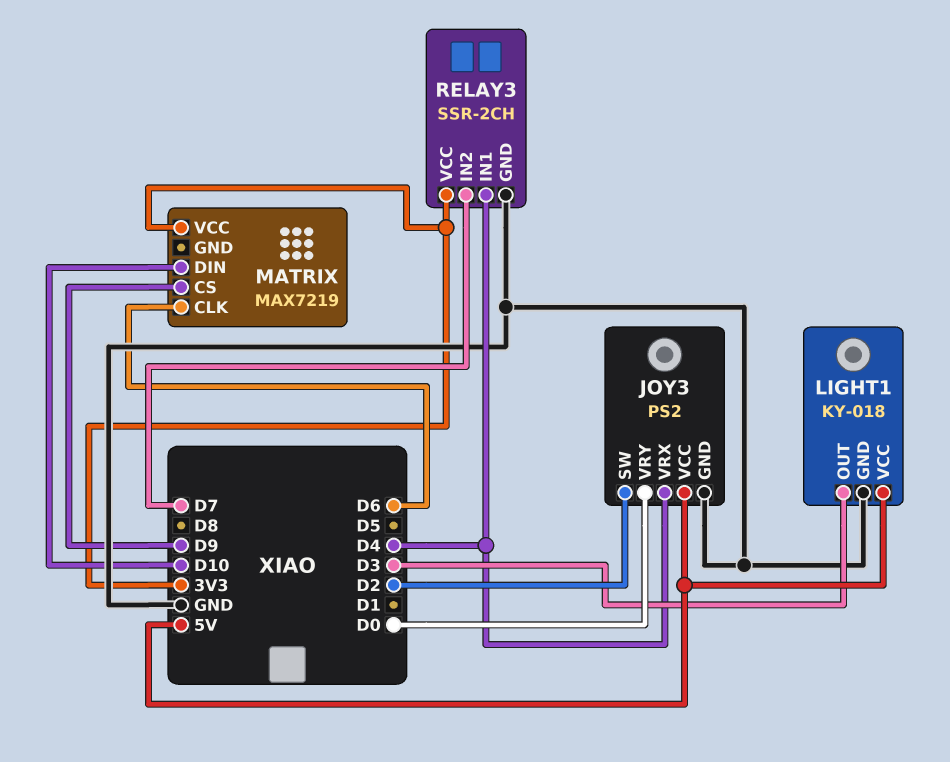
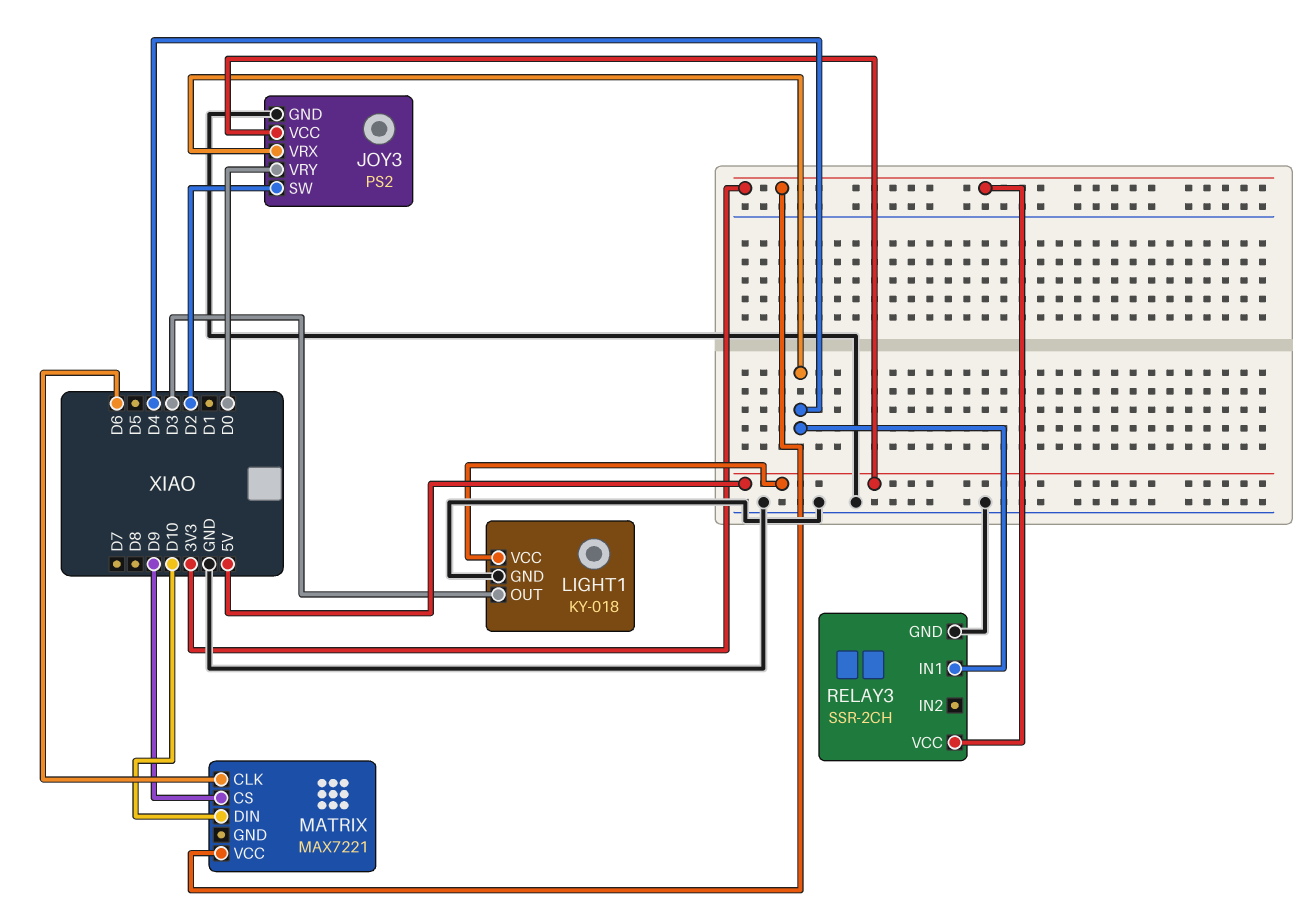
MATRIX: MAX7219 -> MAX7221
RELAY3 pin IN2: D7 -> none

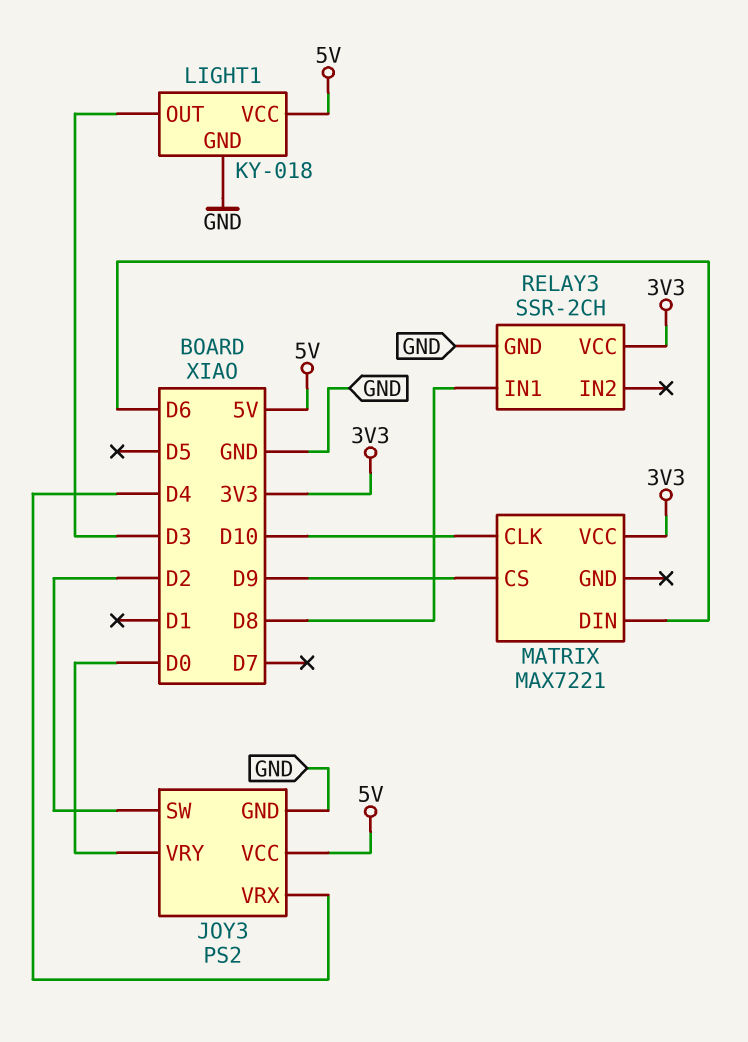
MATRIX pin CLK: D6 -> D10
MATRIX pin DIN: D10 -> D6
RELAY3 pin IN1: D4 -> D8

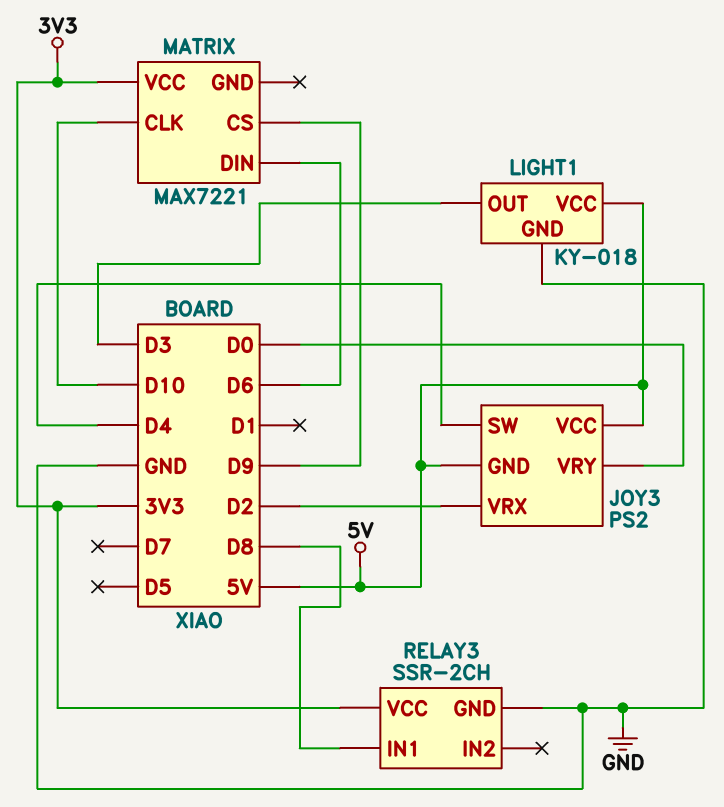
JOY3 pin GND: GND -> 5V
JOY3 pin SW: D2 -> D4
JOY3 pin VRX: D4 -> D2

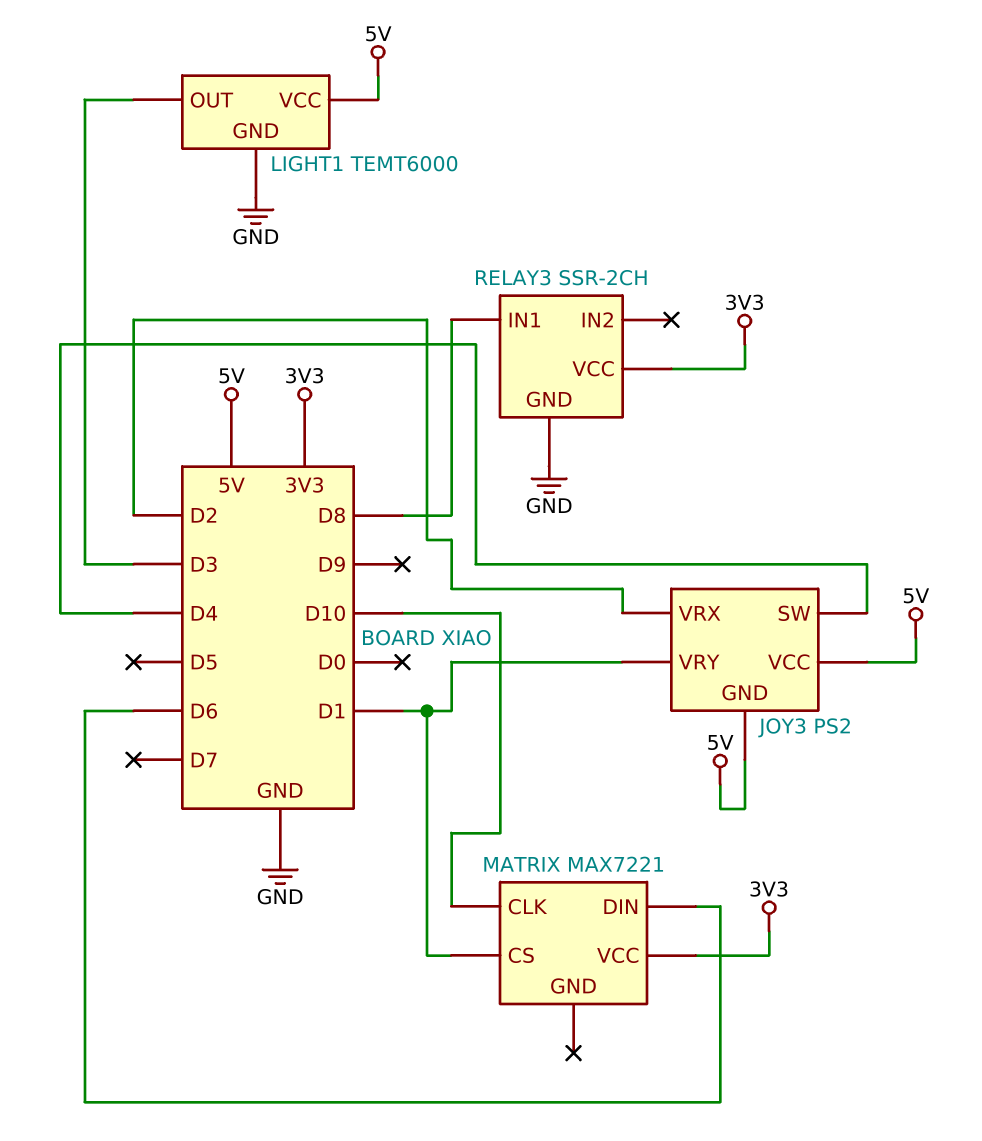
JOY3 pin VRY: D0 -> D1
LIGHT1: KY-018 -> TEMT6000
MATRIX pin CS: D9 -> D1

